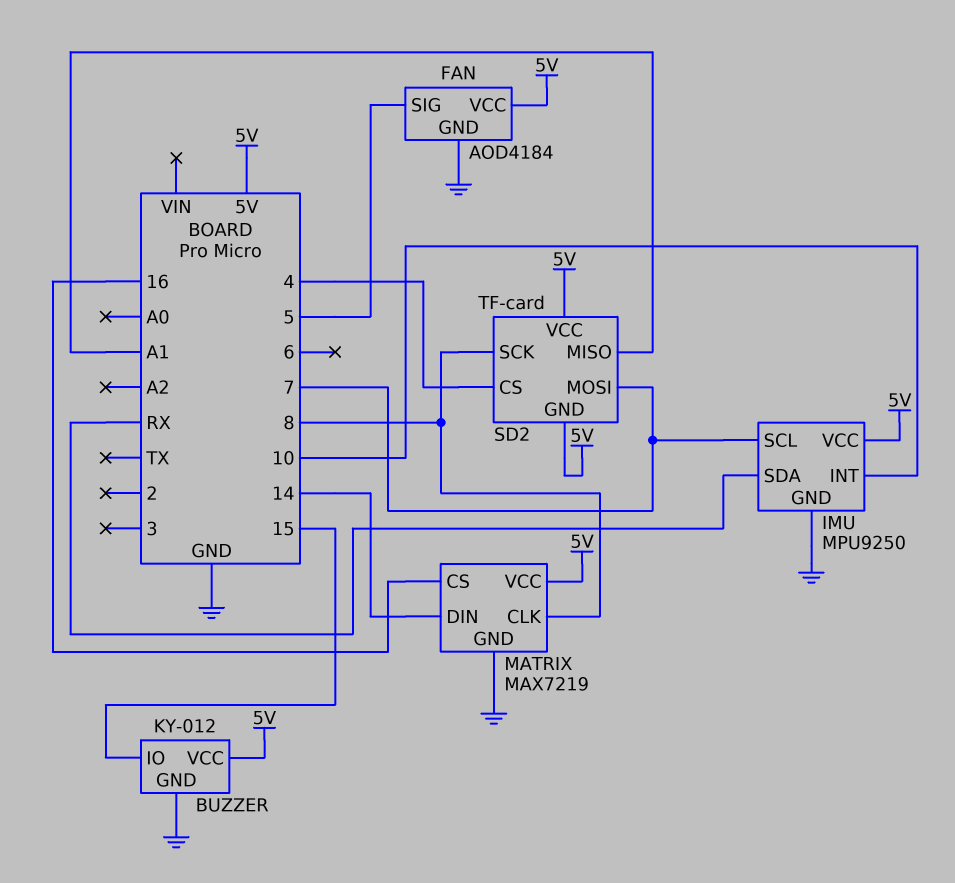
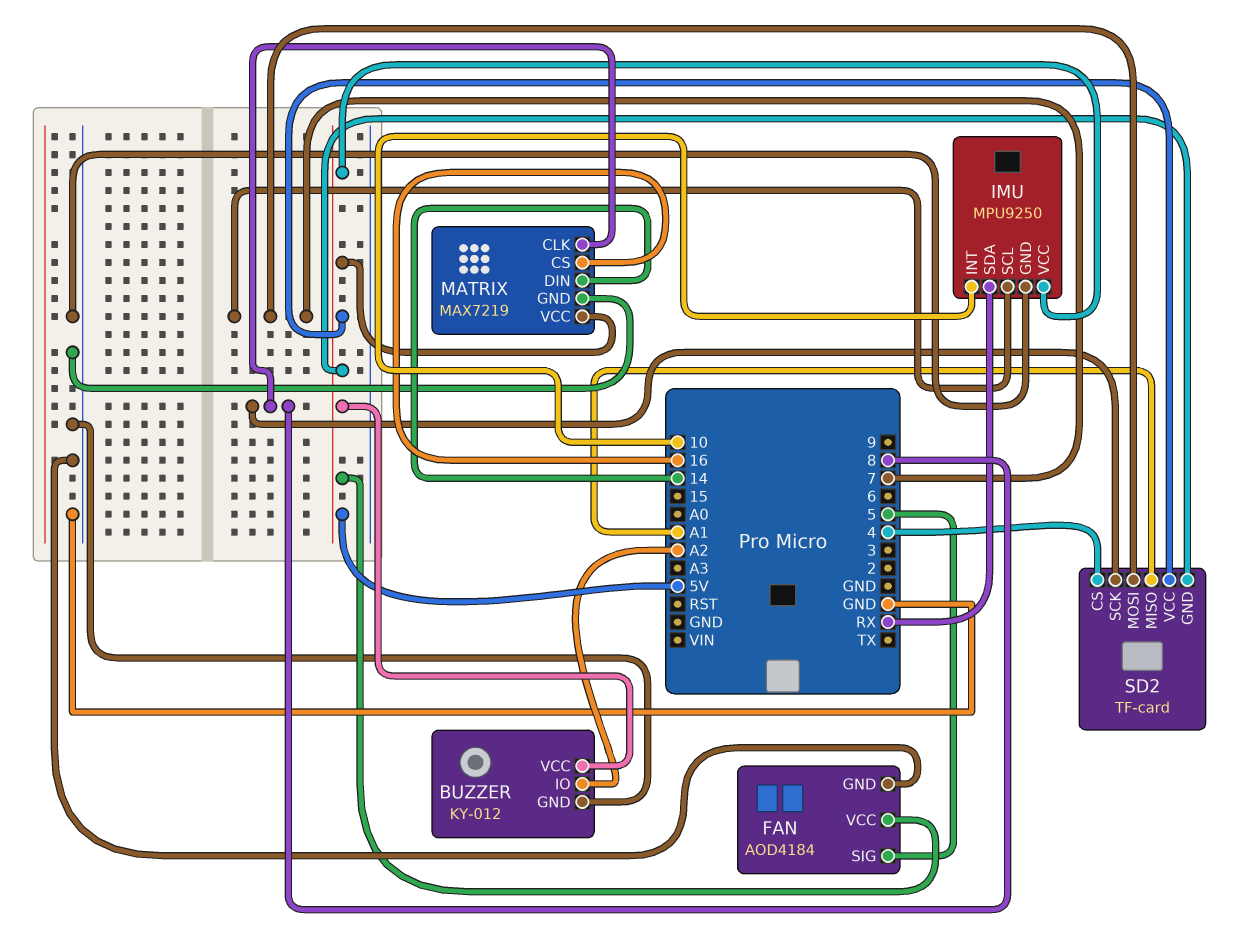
BUZZER pin IO: 15 -> A2

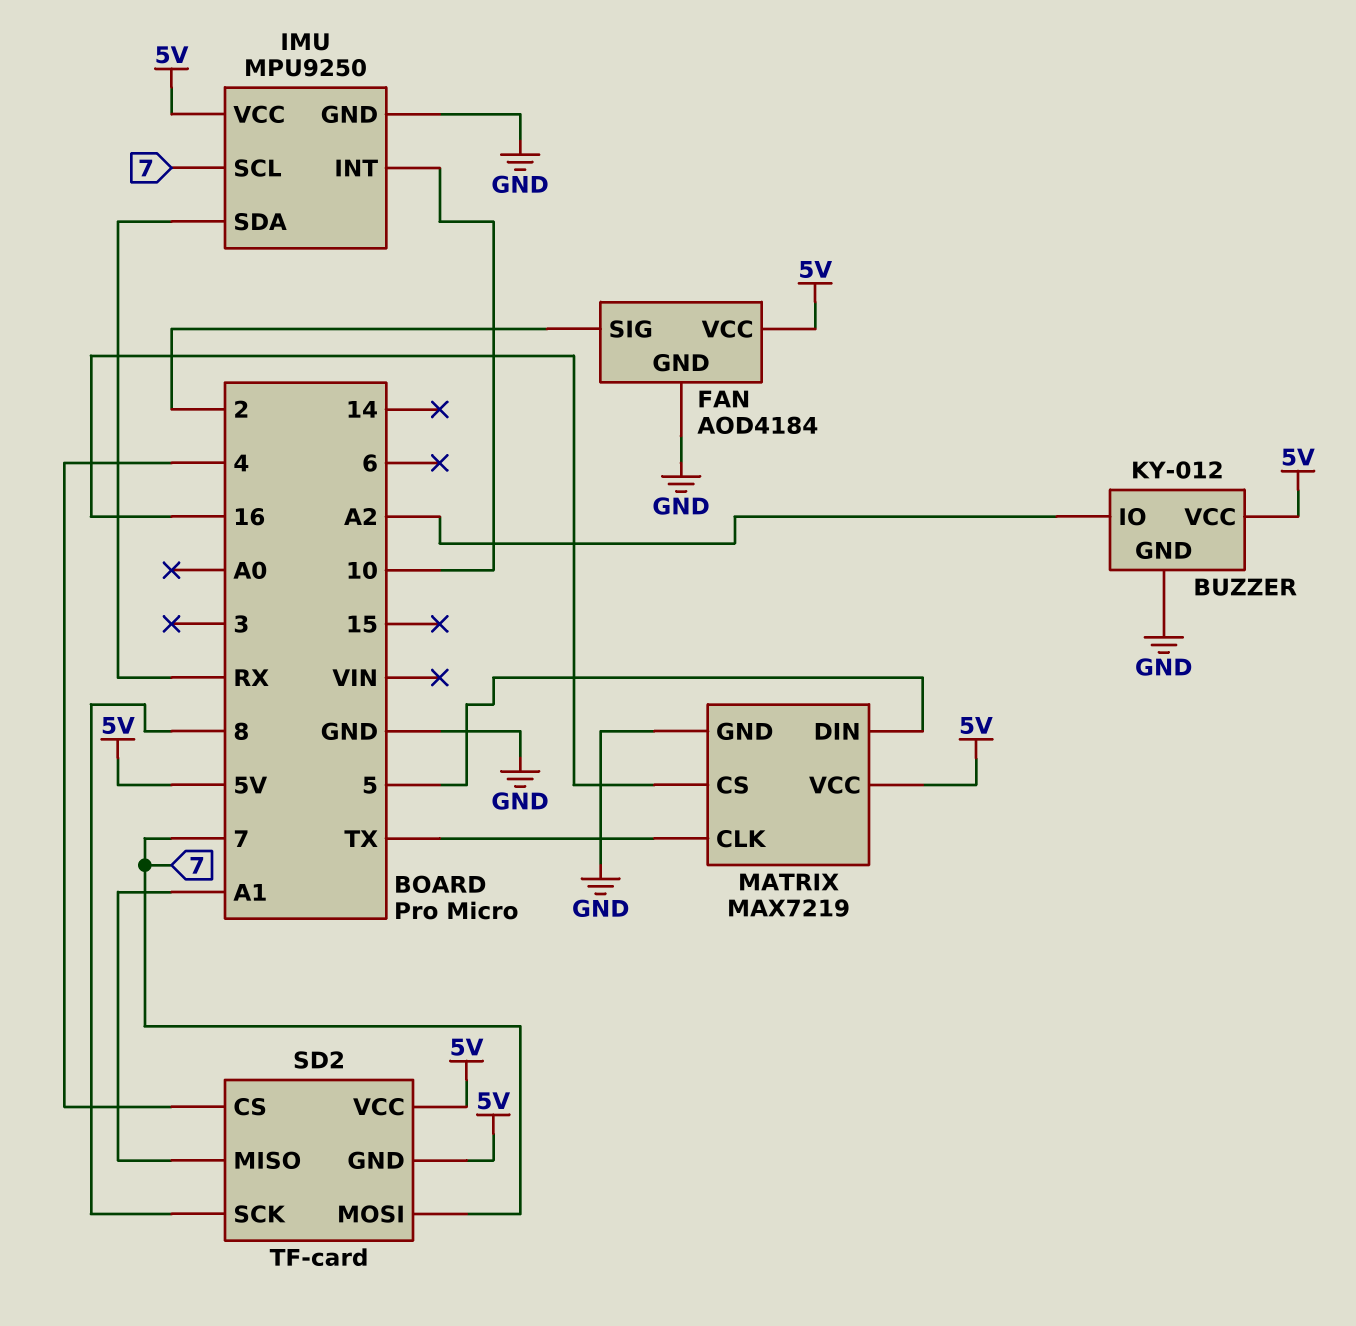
FAN pin SIG: 5 -> 2
MATRIX pin CLK: 8 -> TX
MATRIX pin DIN: 14 -> 5

